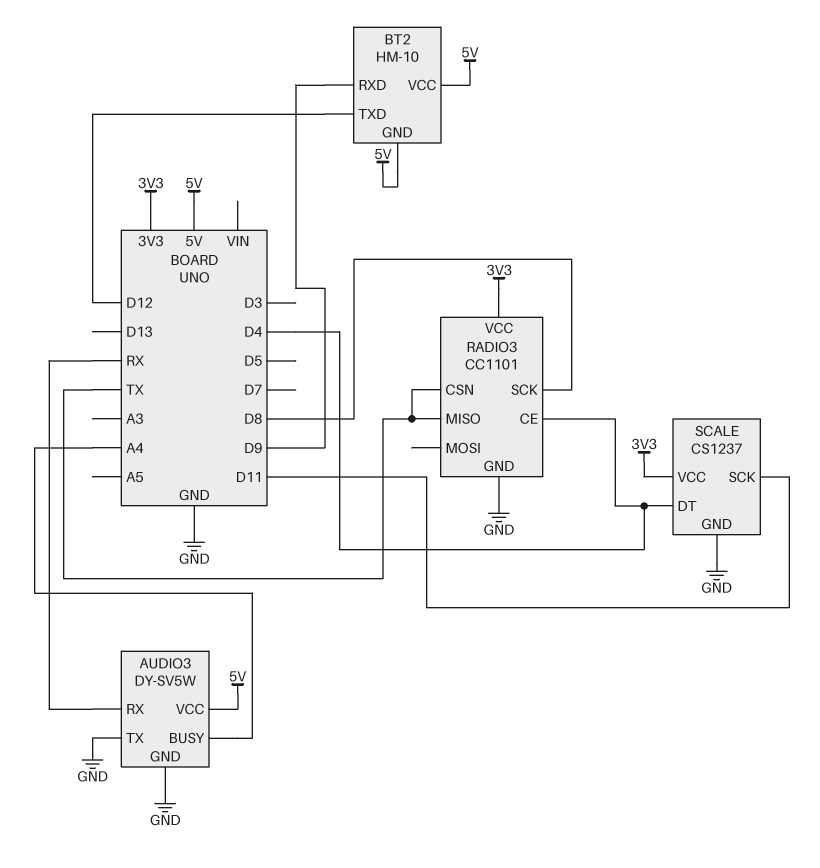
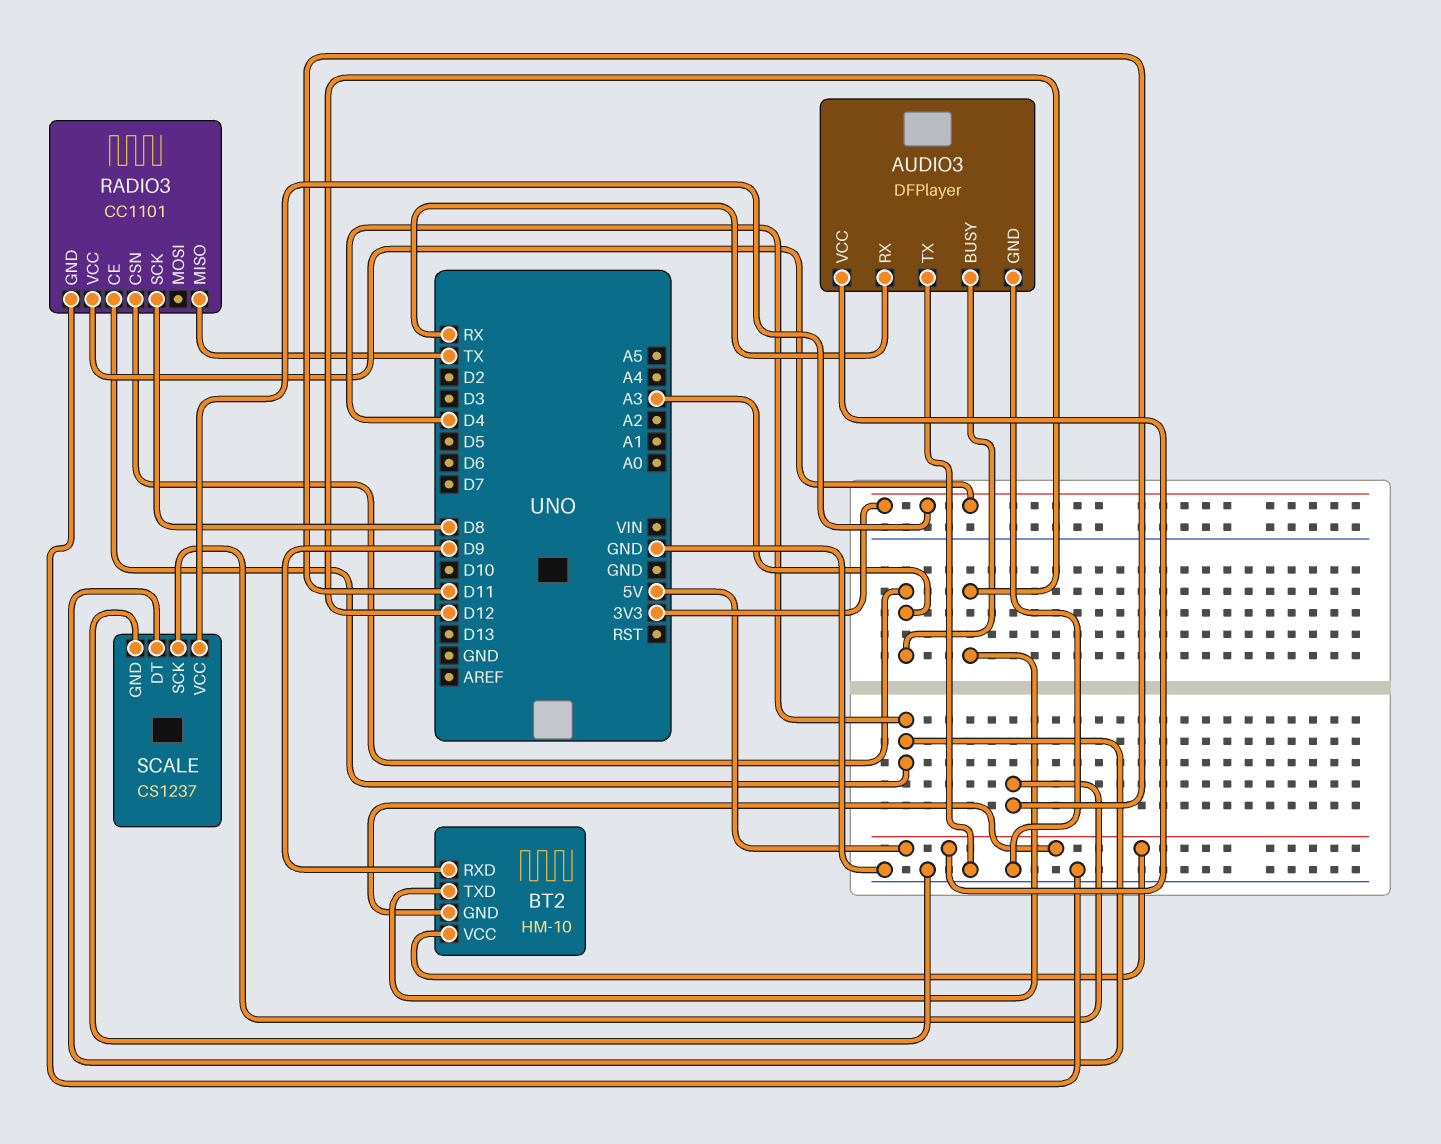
AUDIO3: DY-SV5W -> DFPlayer
AUDIO3 pin BUSY: A4 -> A3
RADIO3 pin CSN: TX -> A3

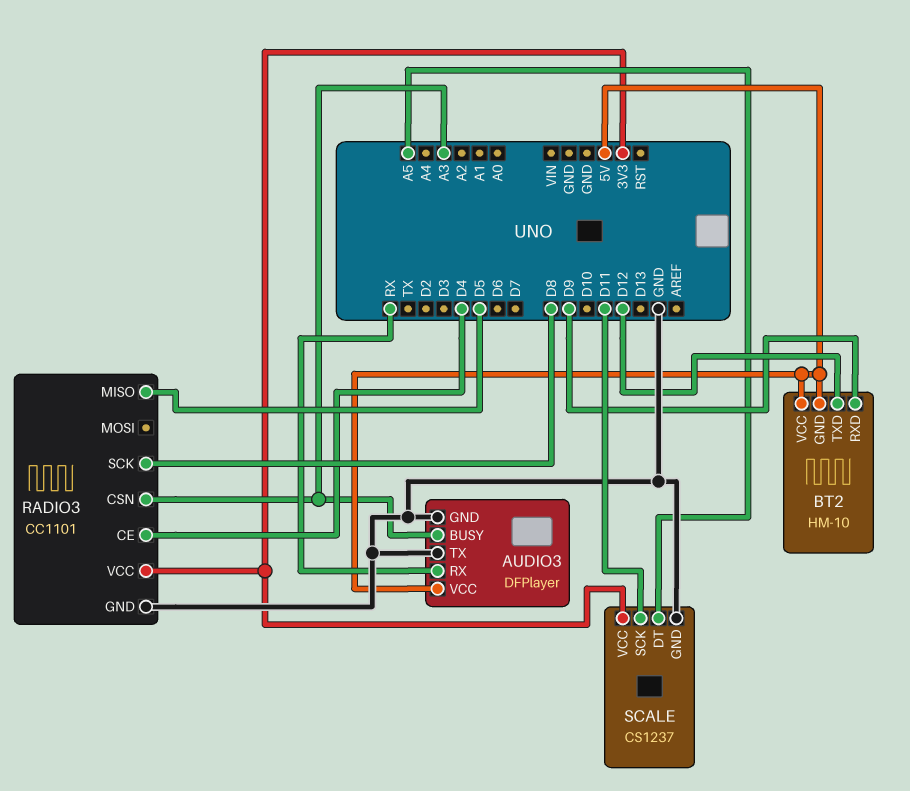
RADIO3 pin MISO: TX -> D5
SCALE pin DT: D4 -> A5

